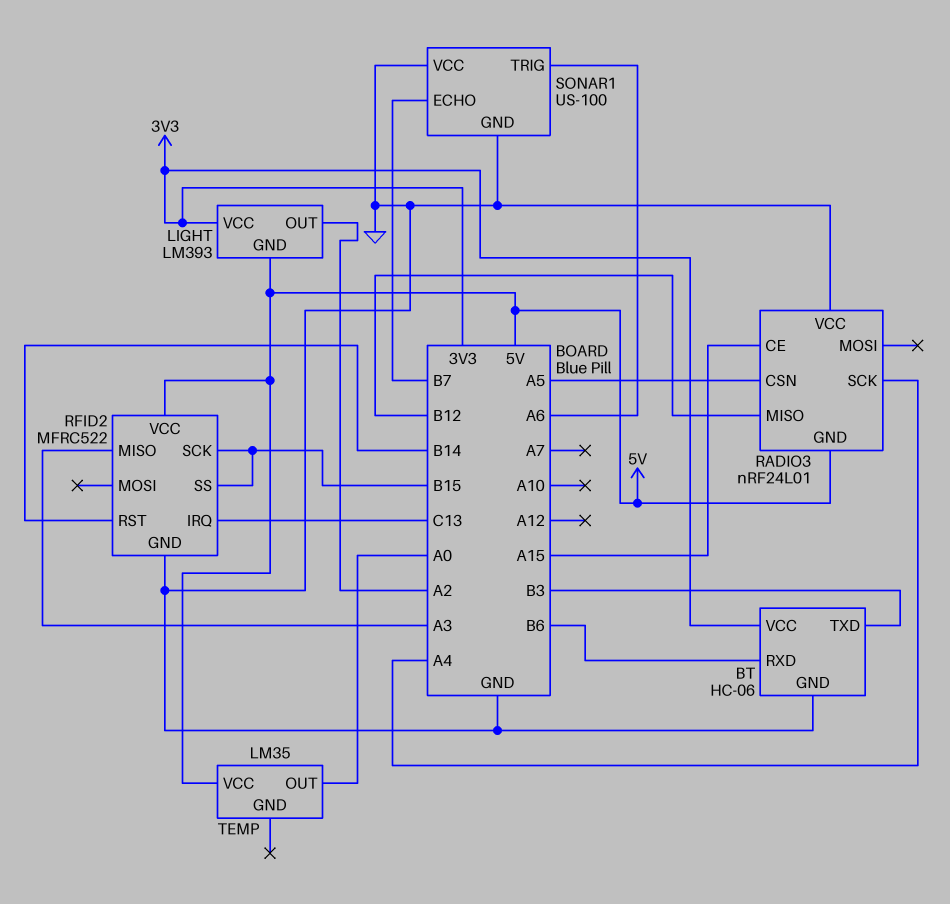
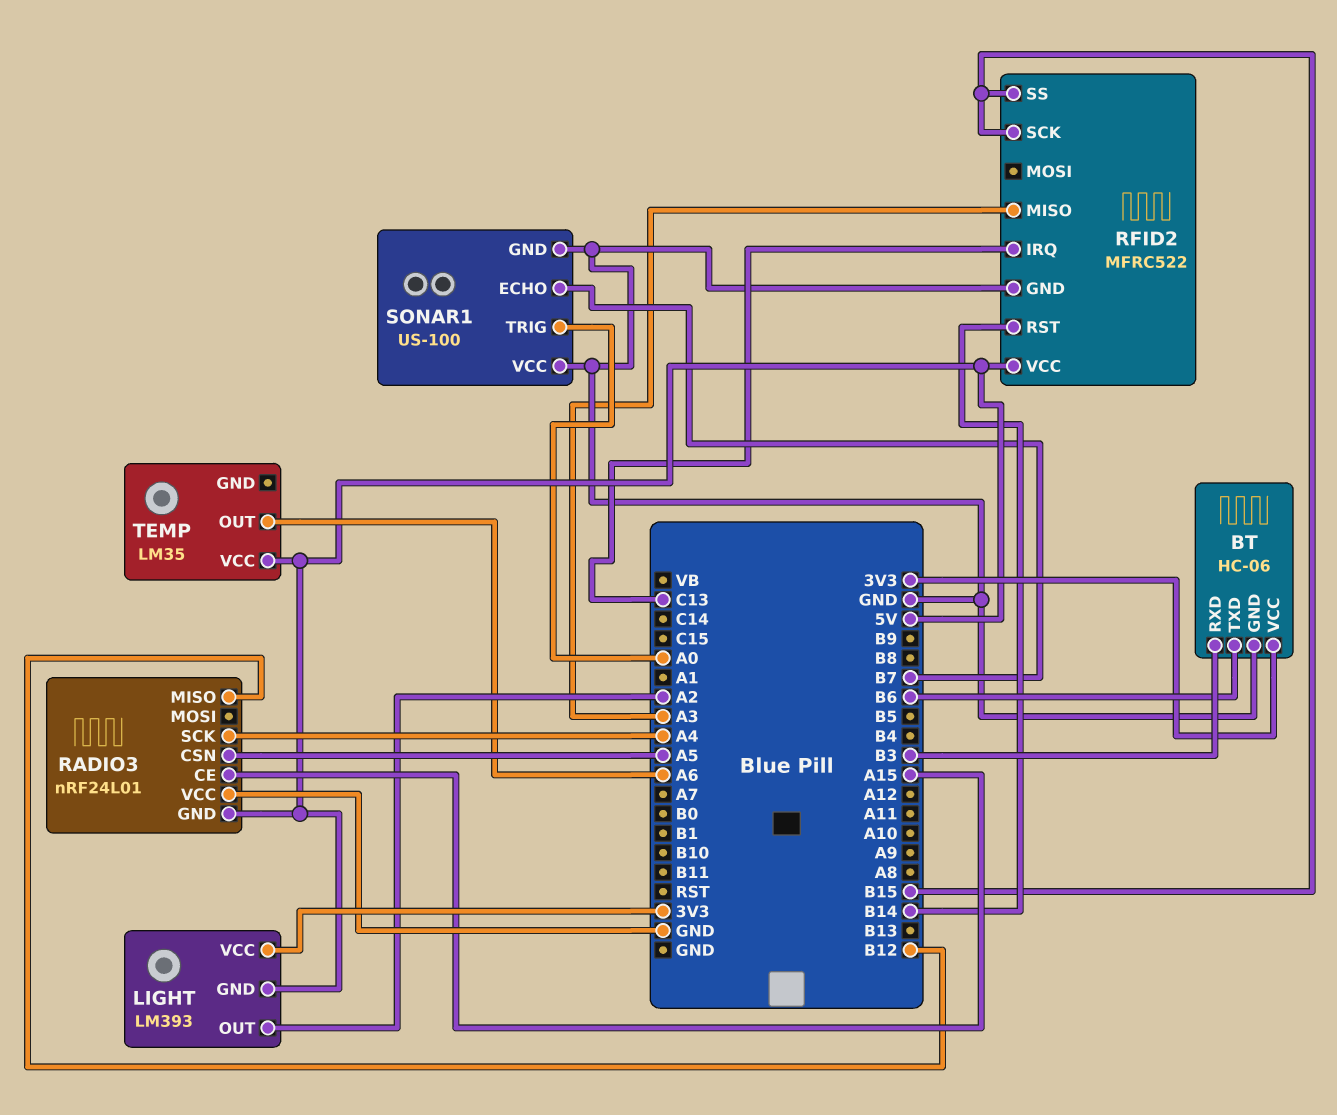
BT pin RXD: B6 -> B3
BT pin TXD: B3 -> B6
SONAR1 pin TRIG: A6 -> A0
TEMP pin OUT: A0 -> A6

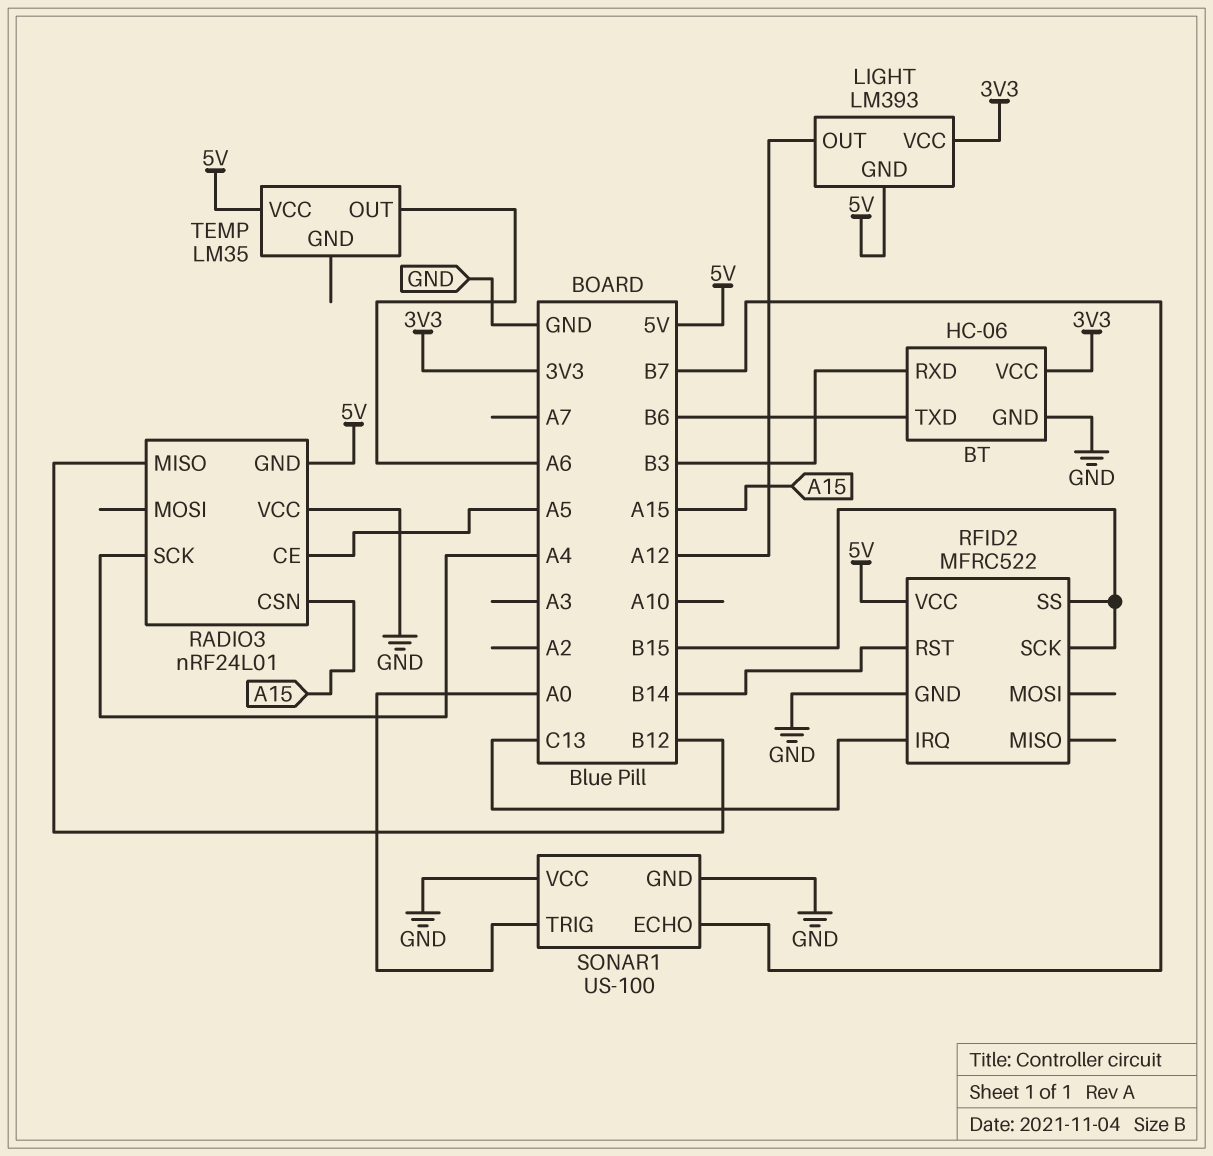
LIGHT pin OUT: A2 -> A12
RADIO3 pin CE: A15 -> A5
RADIO3 pin CSN: A5 -> A15
RFID2 pin MISO: A3 -> none

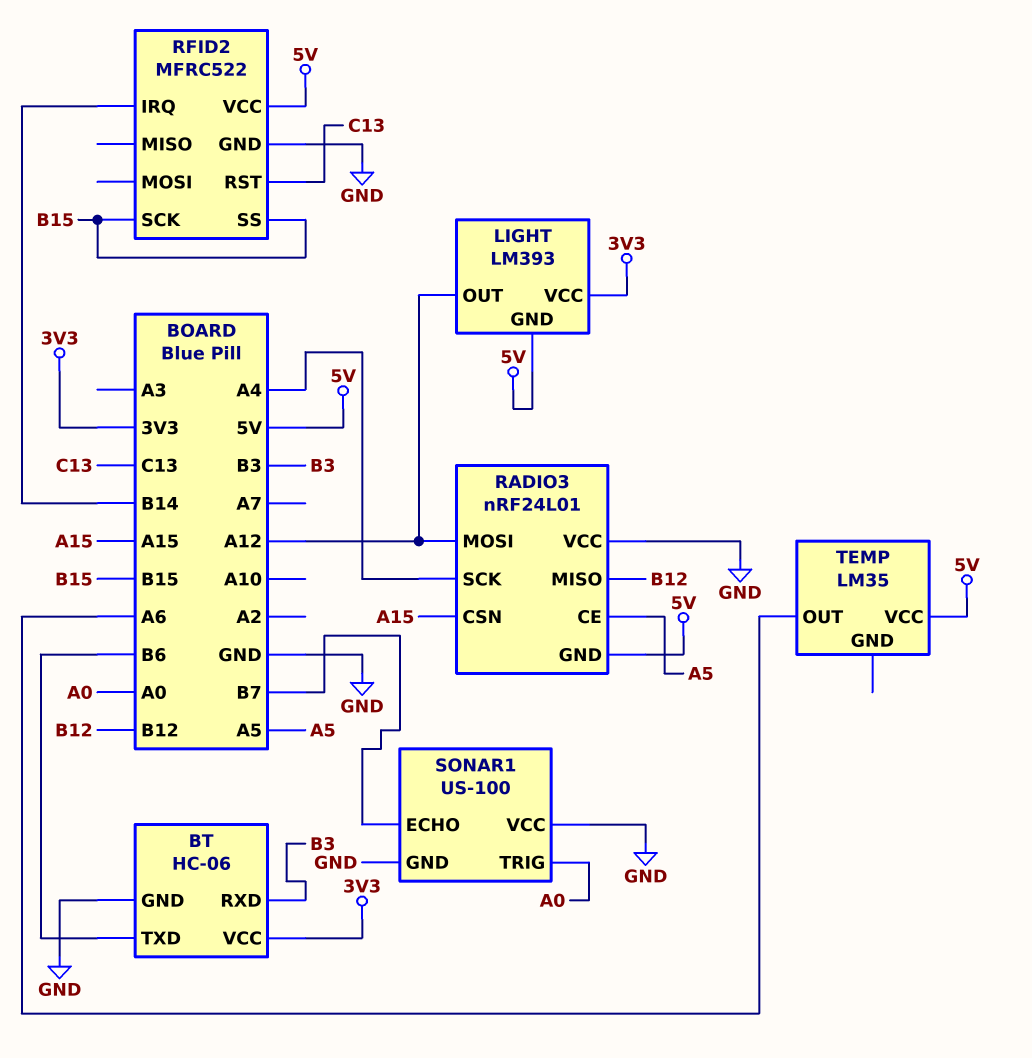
RADIO3 pin MOSI: none -> A12
RFID2 pin IRQ: C13 -> B14
RFID2 pin RST: B14 -> C13

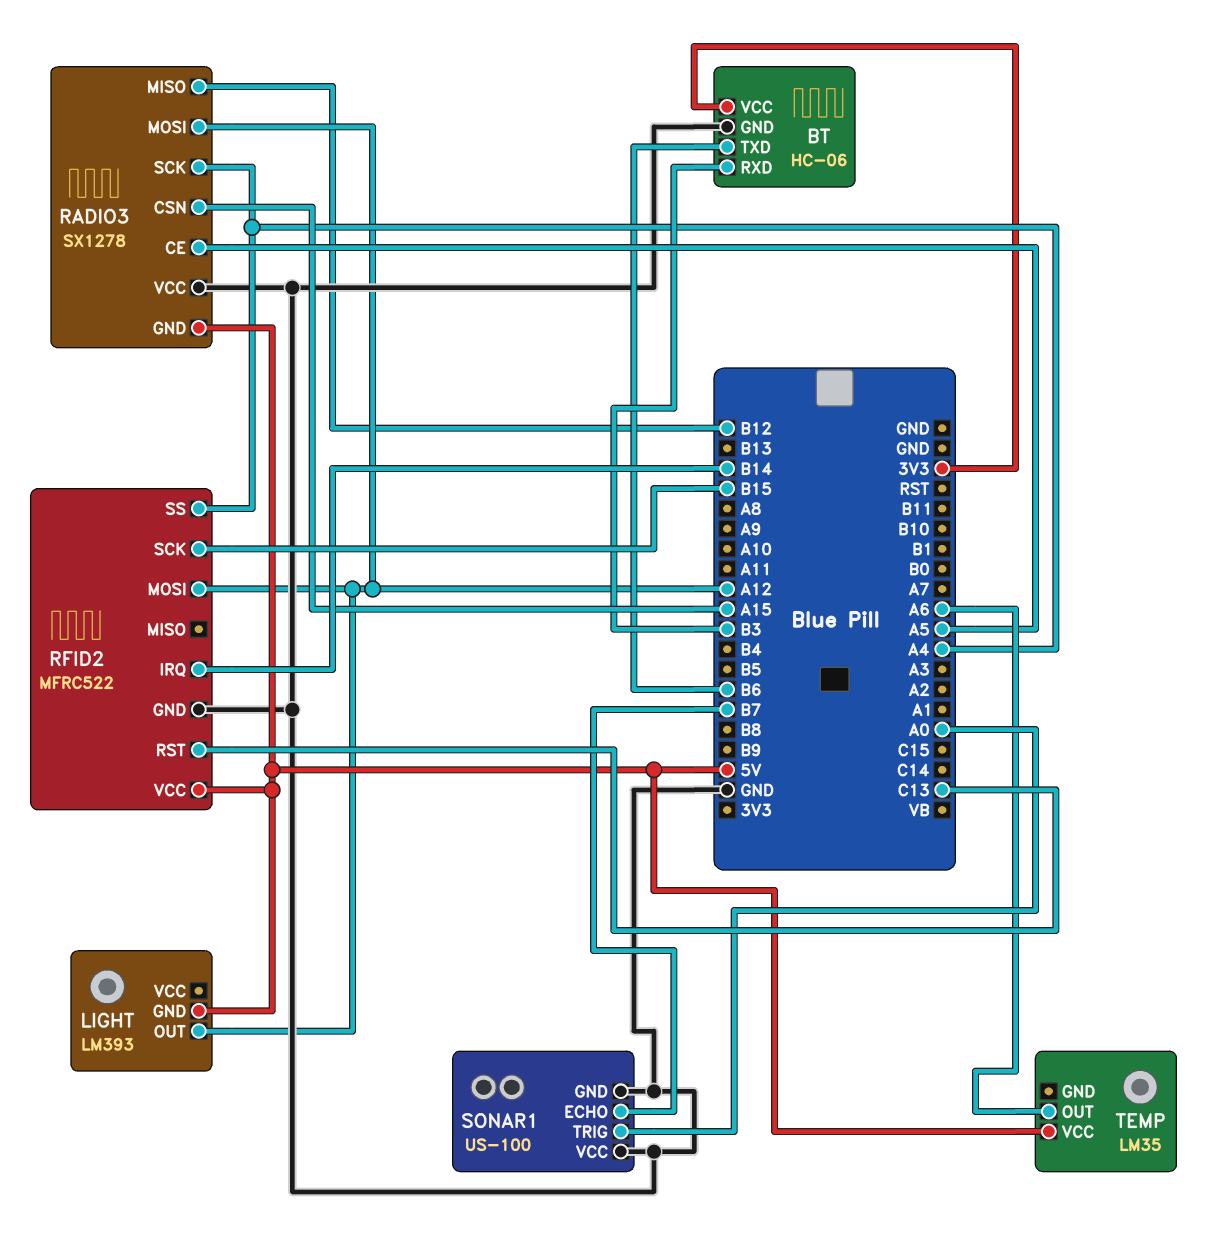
LIGHT pin VCC: 3V3 -> none
RADIO3: nRF24L01 -> SX1278
RFID2 pin MOSI: none -> A12
RFID2 pin SS: B15 -> A4

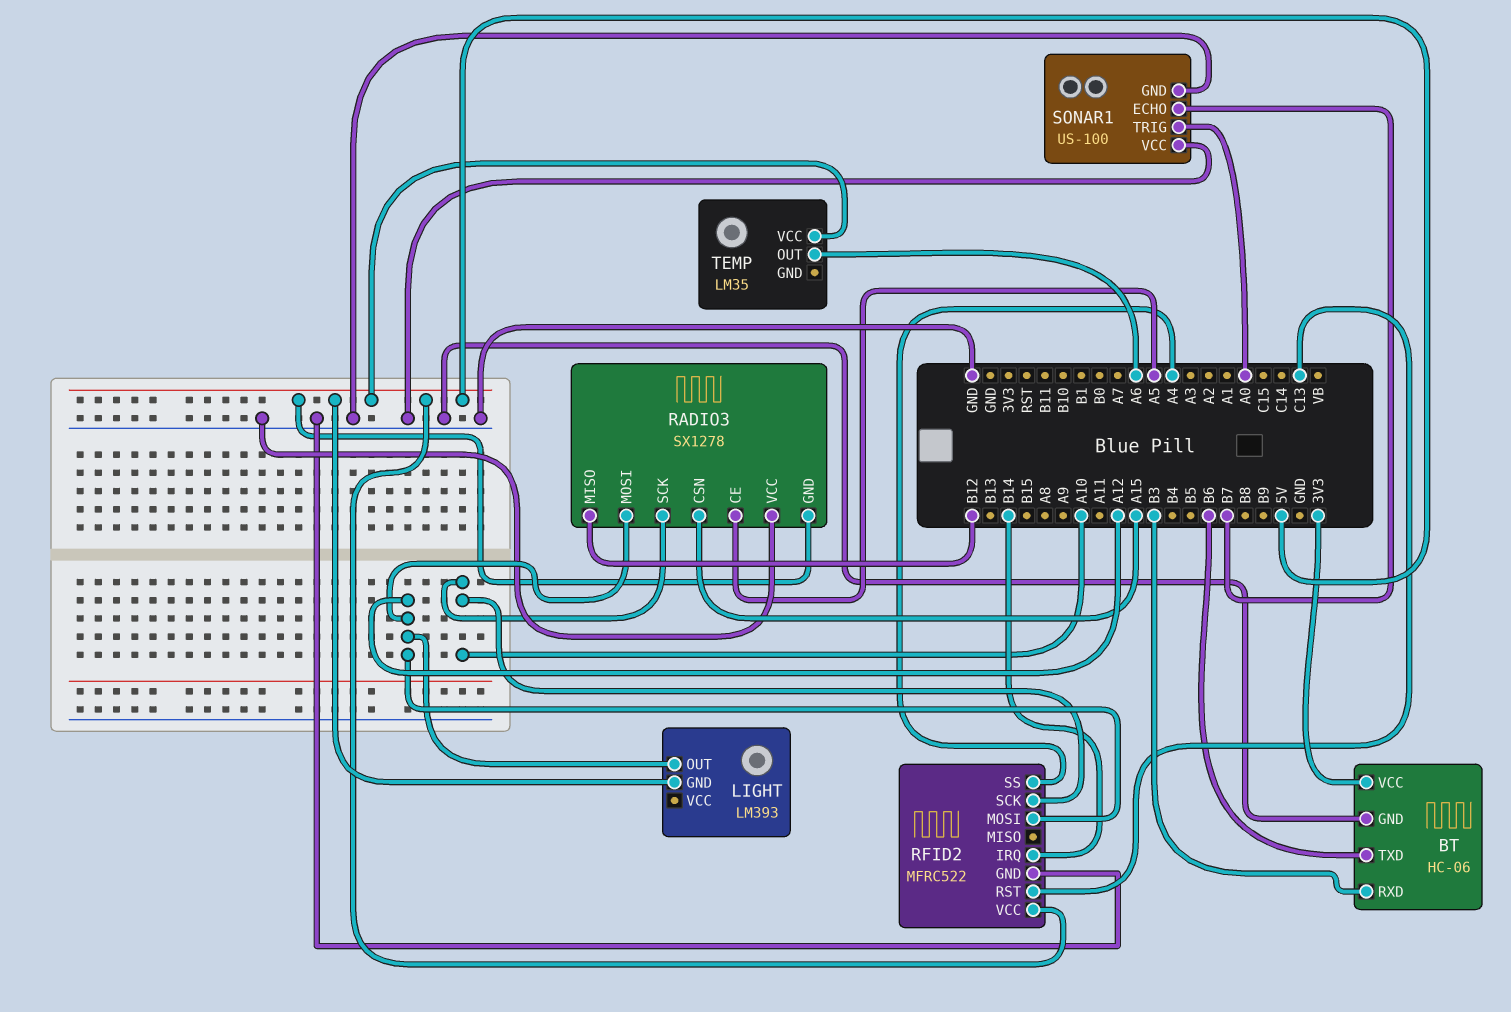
RADIO3 pin SCK: A4 -> A10
RFID2 pin SCK: B15 -> A10

